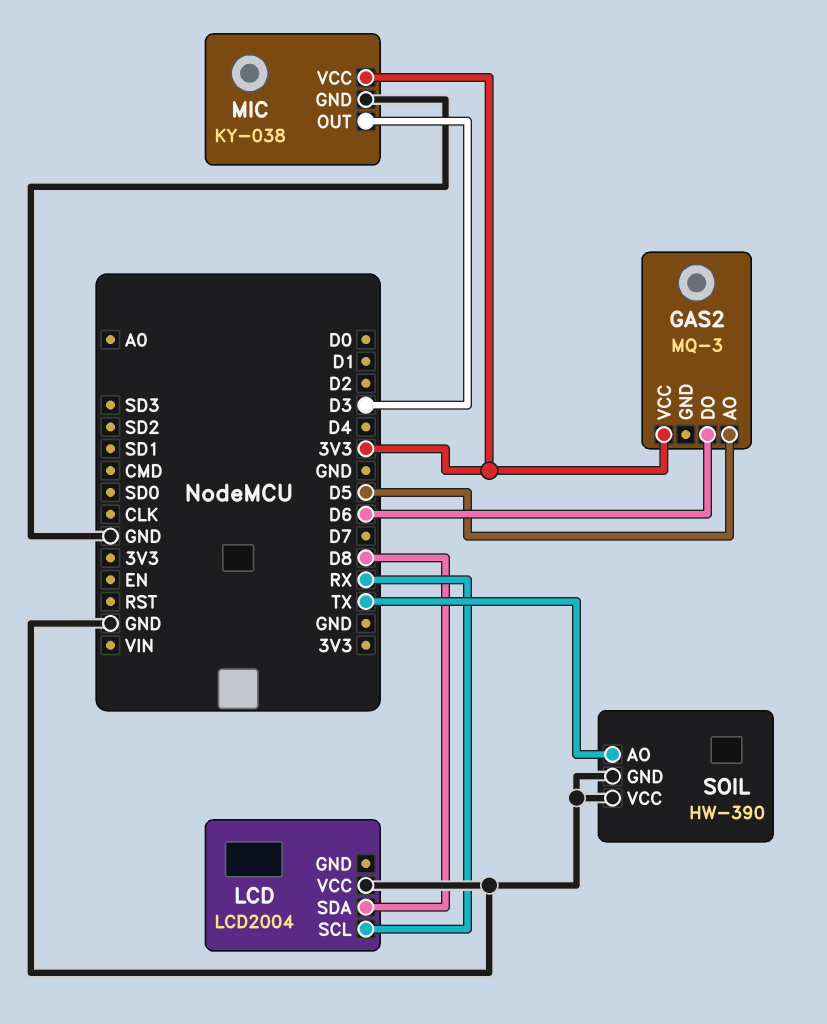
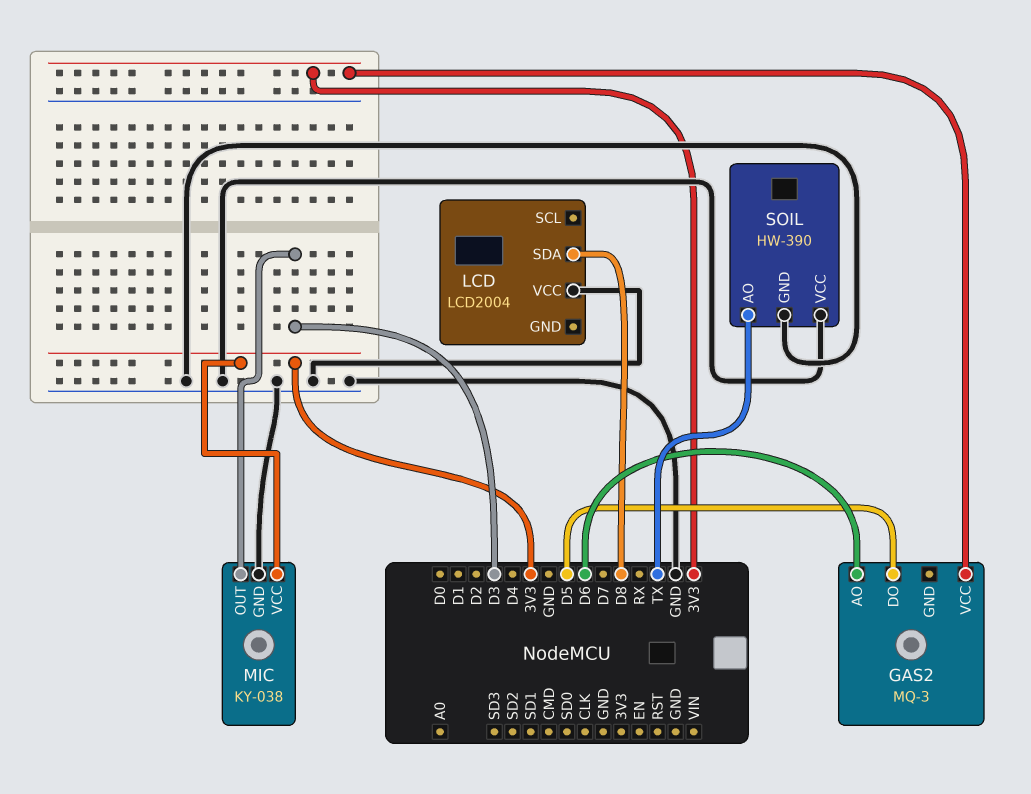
GAS2 pin AO: D5 -> D6
GAS2 pin DO: D6 -> D5
LCD pin SCL: RX -> none

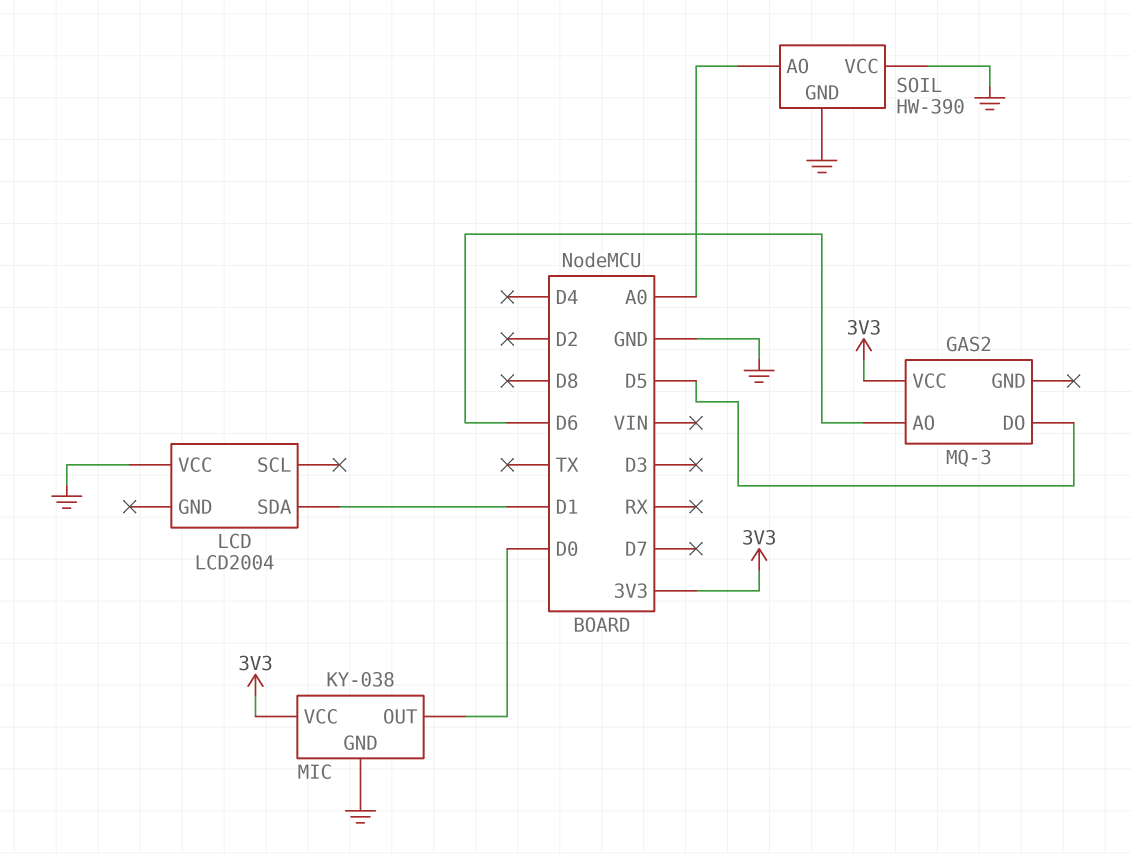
LCD pin SDA: D8 -> D1
MIC pin OUT: D3 -> D0
SOIL pin AO: TX -> A0

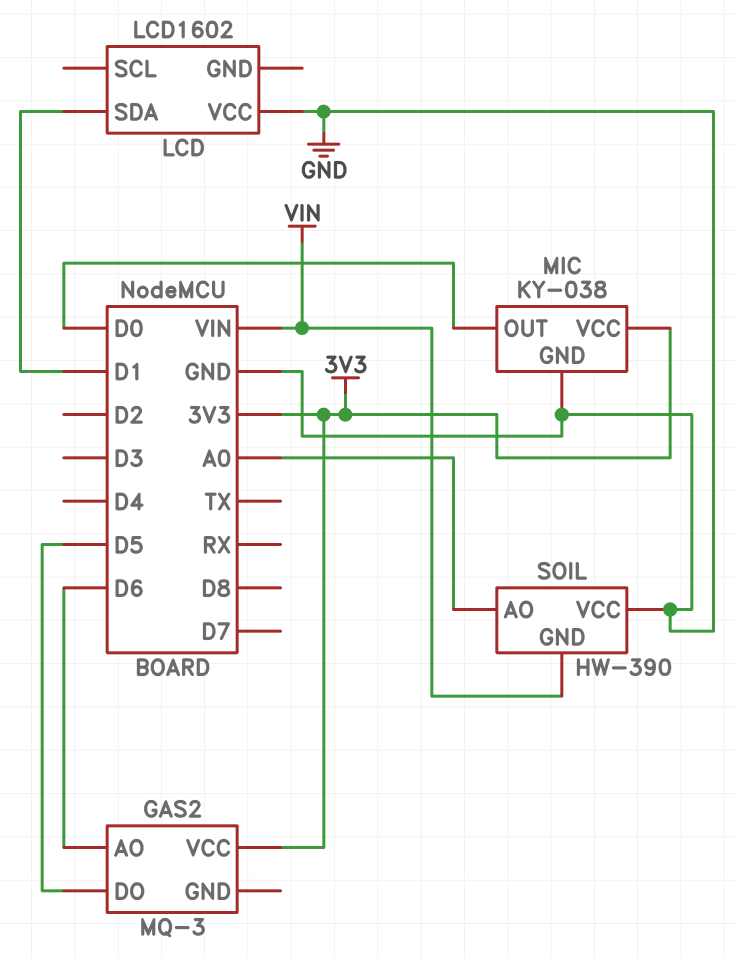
LCD: LCD2004 -> LCD1602
SOIL pin GND: GND -> VIN

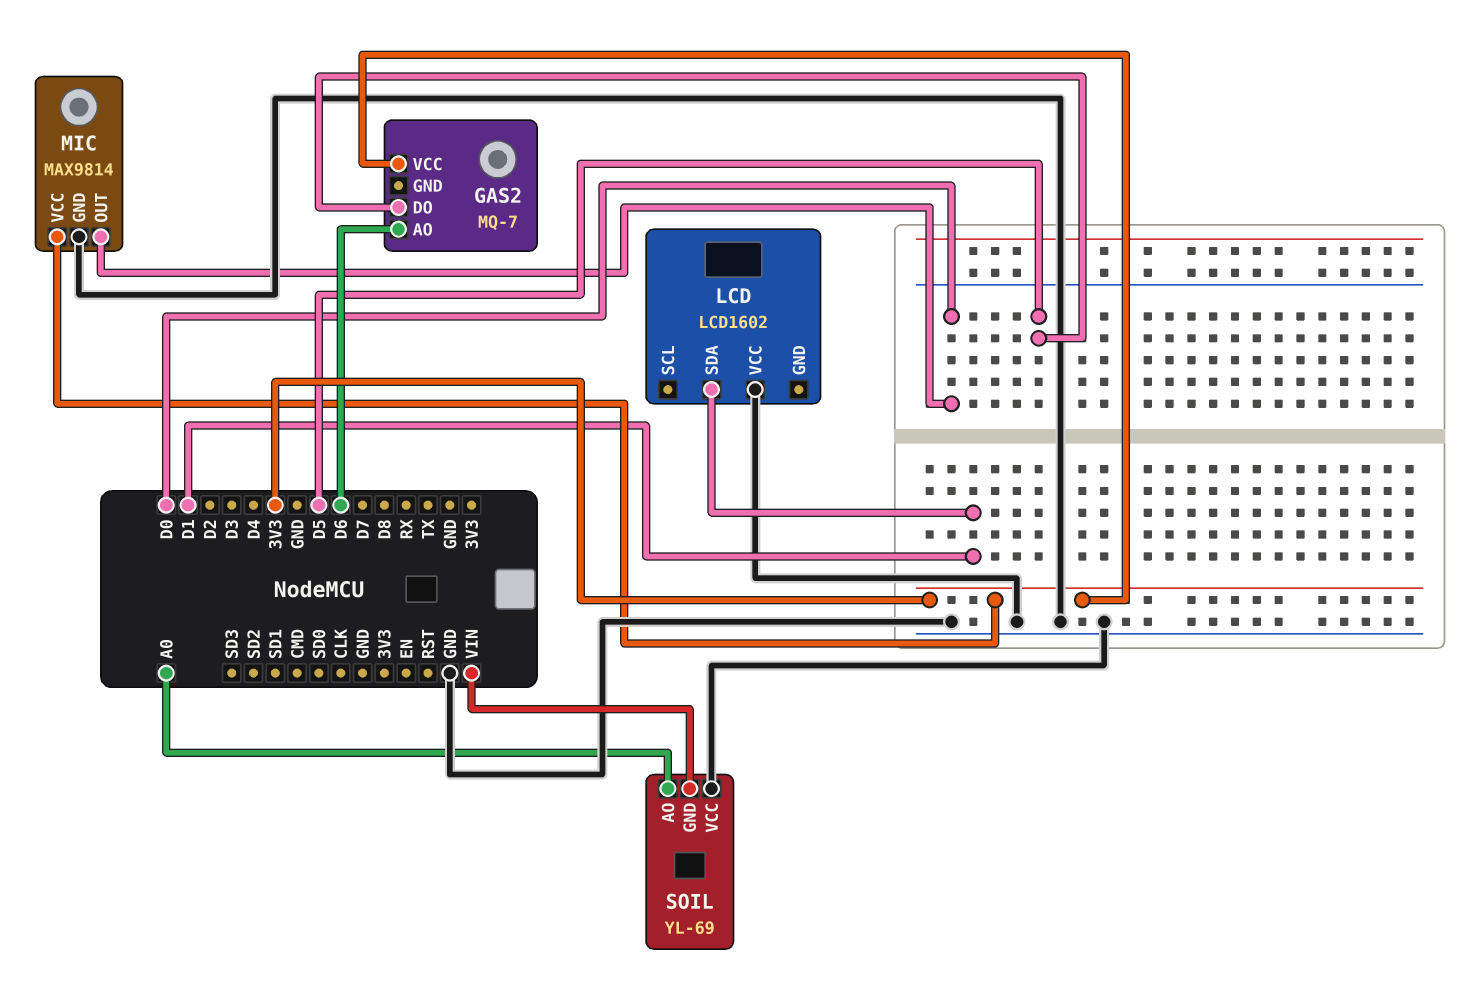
GAS2: MQ-3 -> MQ-7
MIC: KY-038 -> MAX9814
SOIL: HW-390 -> YL-69

